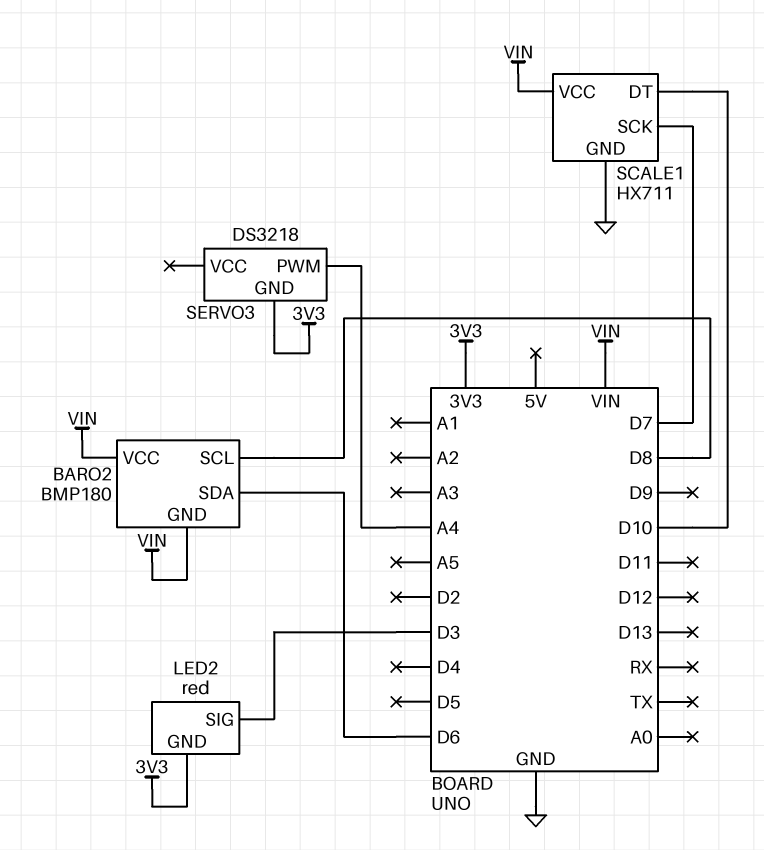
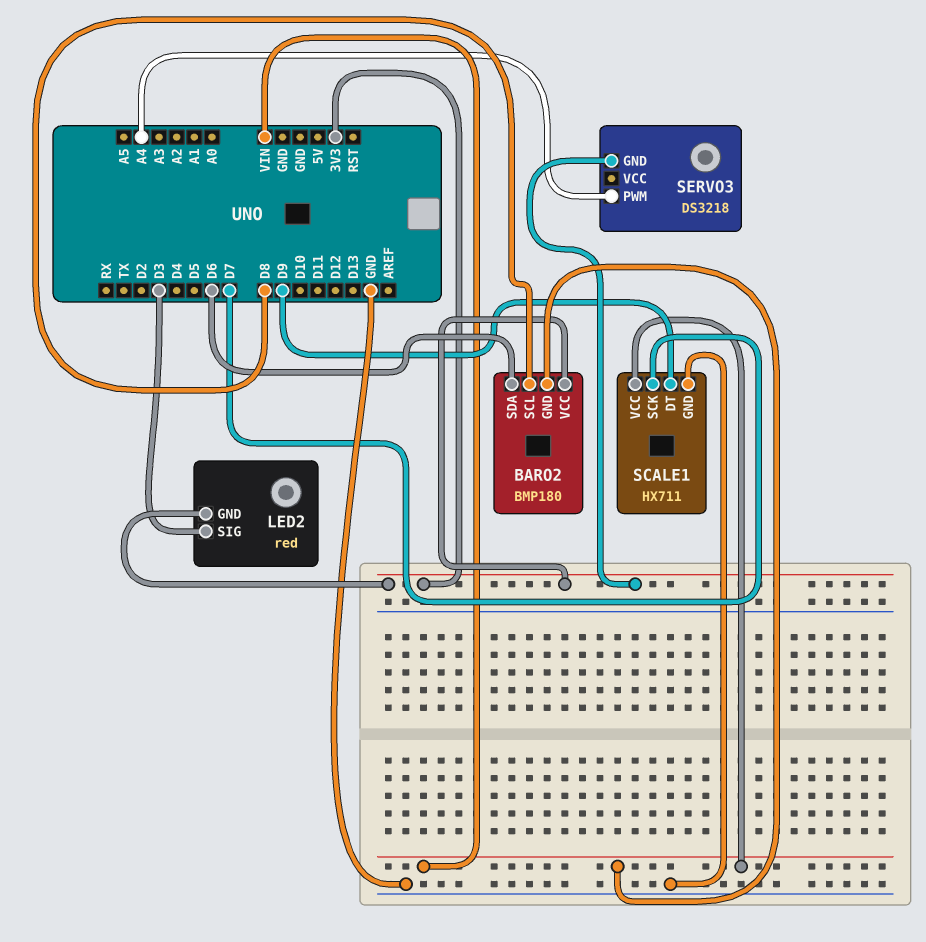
BARO2 pin VCC: VIN -> 3V3
SCALE1 pin DT: D10 -> D9

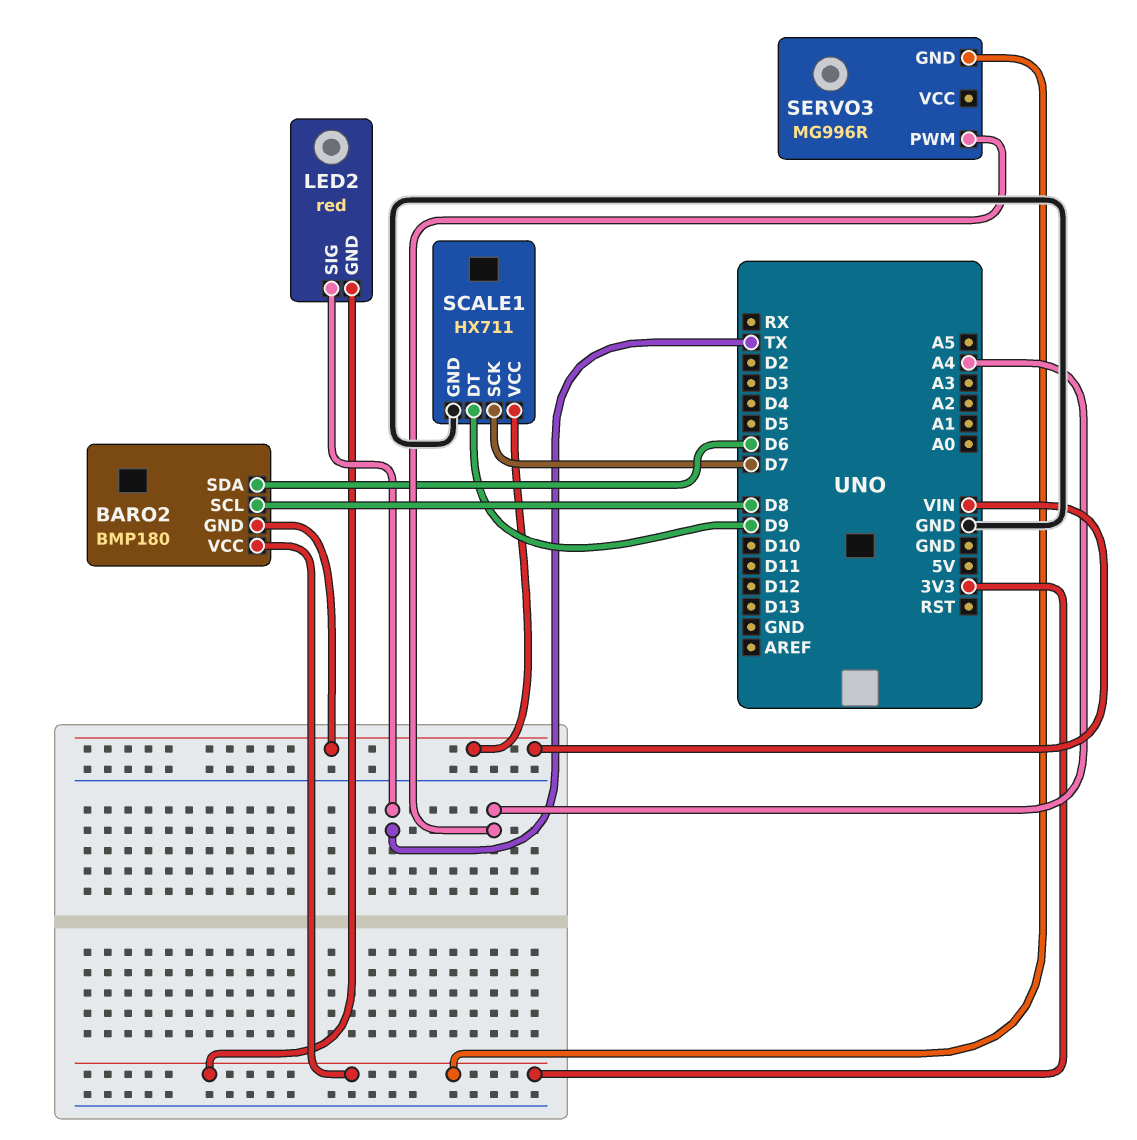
LED2 pin SIG: D3 -> TX
SERVO3: DS3218 -> MG996R

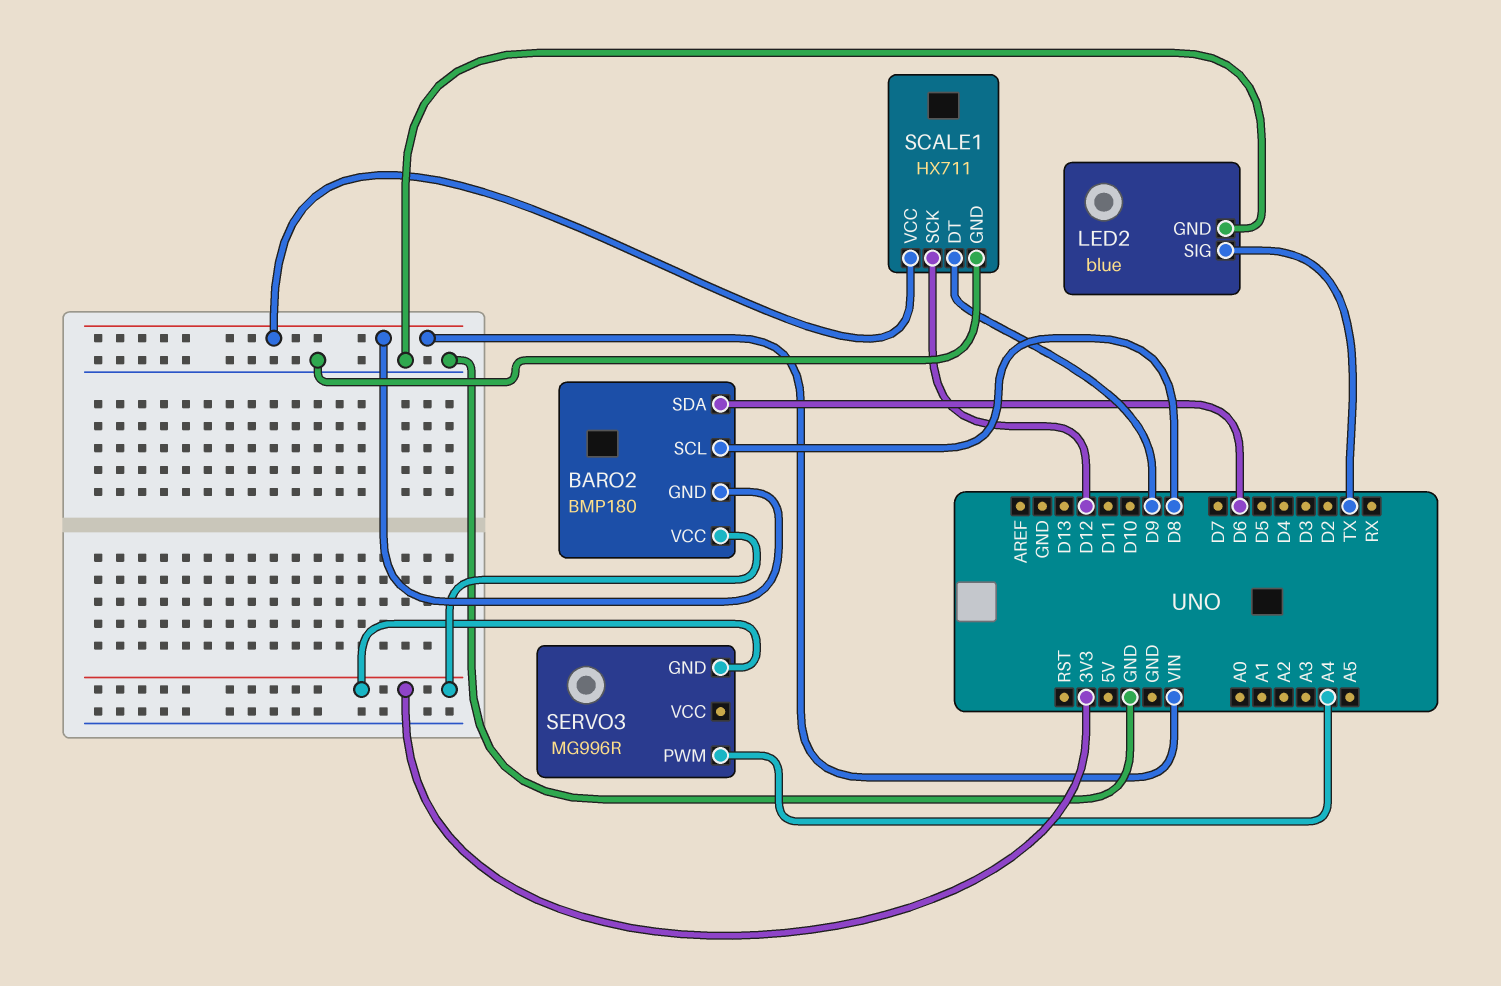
LED2: red -> blue
LED2 pin GND: 3V3 -> GND
SCALE1 pin SCK: D7 -> D12

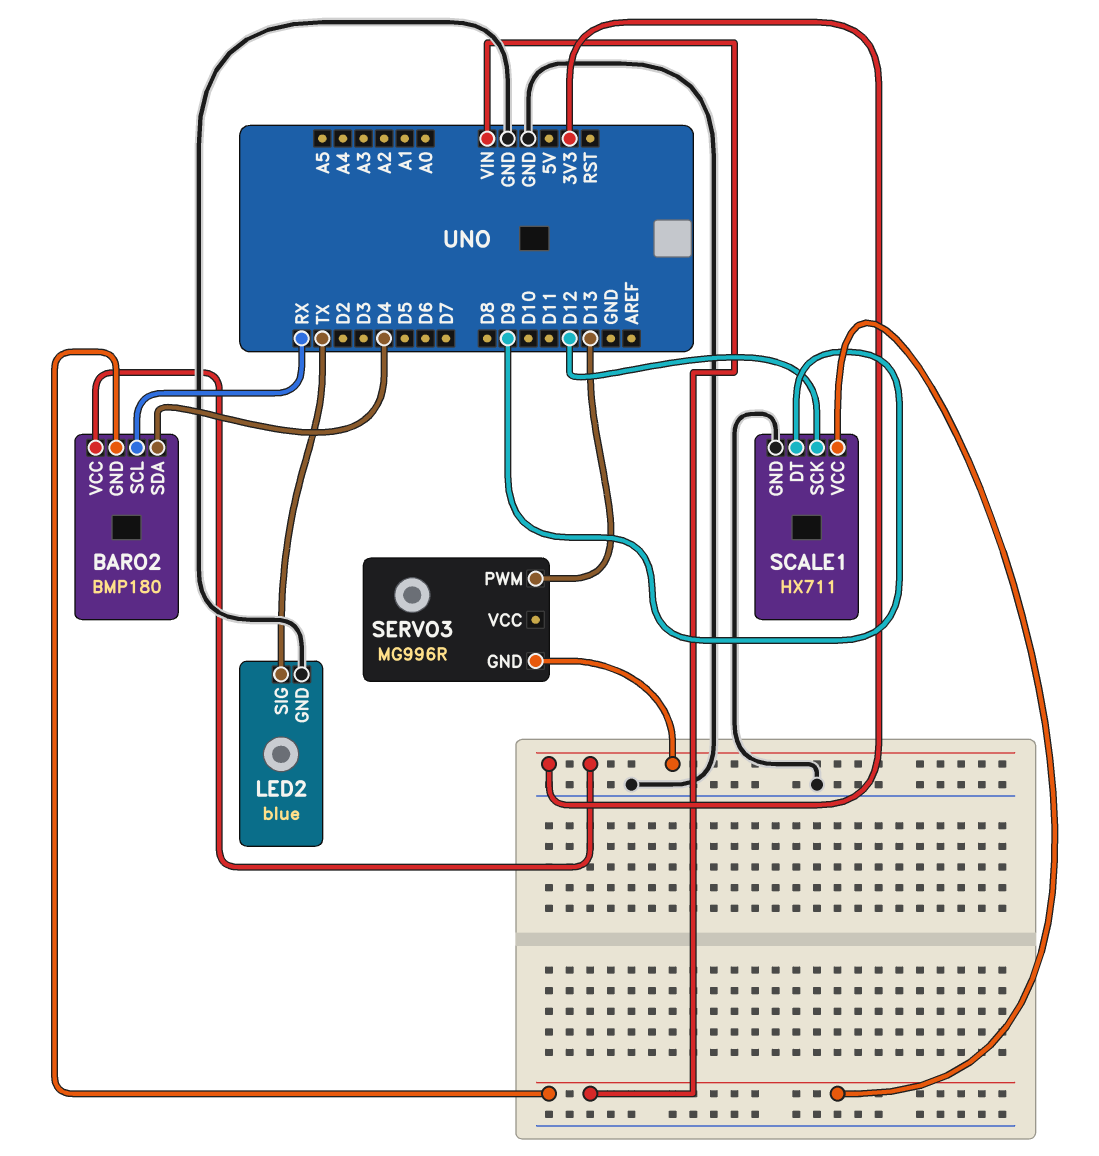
BARO2 pin SCL: D8 -> RX
BARO2 pin SDA: D6 -> D4
SERVO3 pin PWM: A4 -> D13

